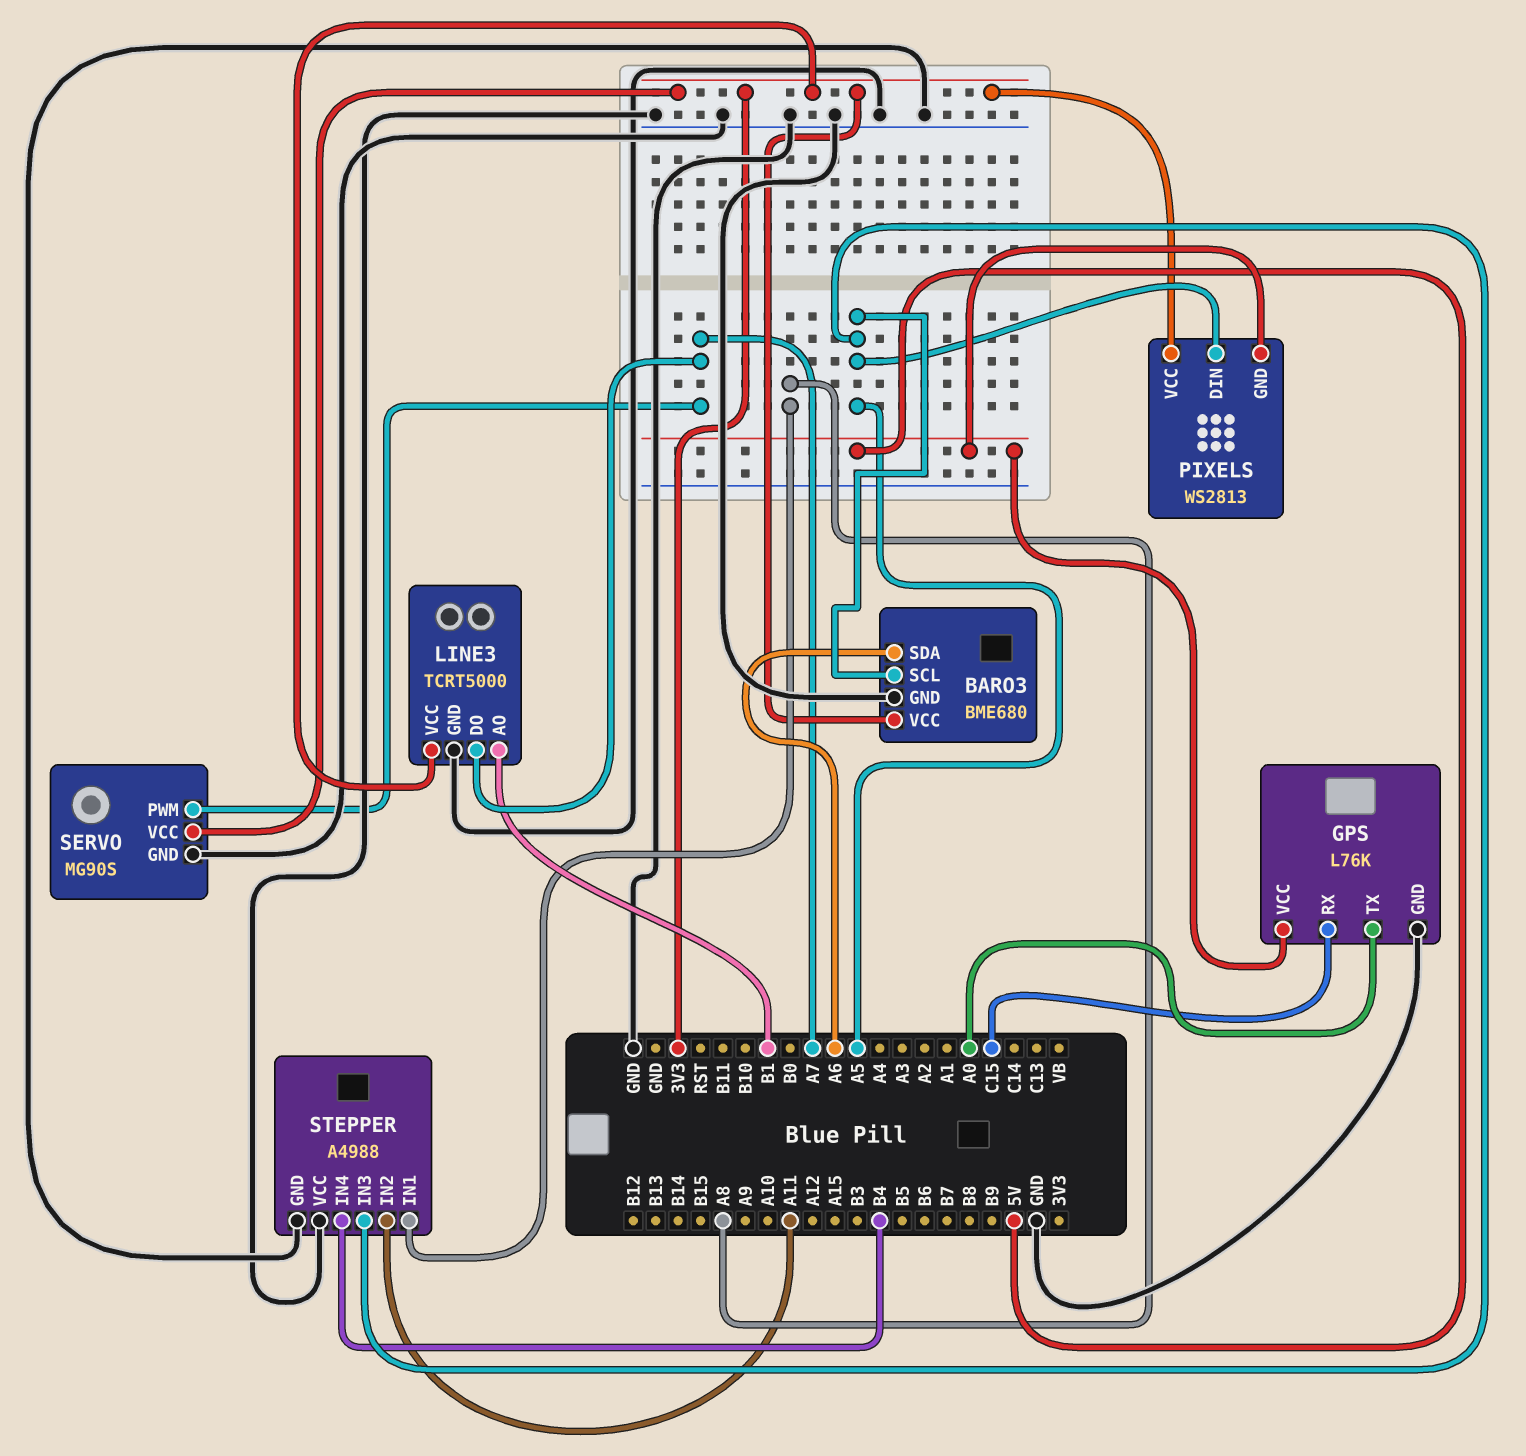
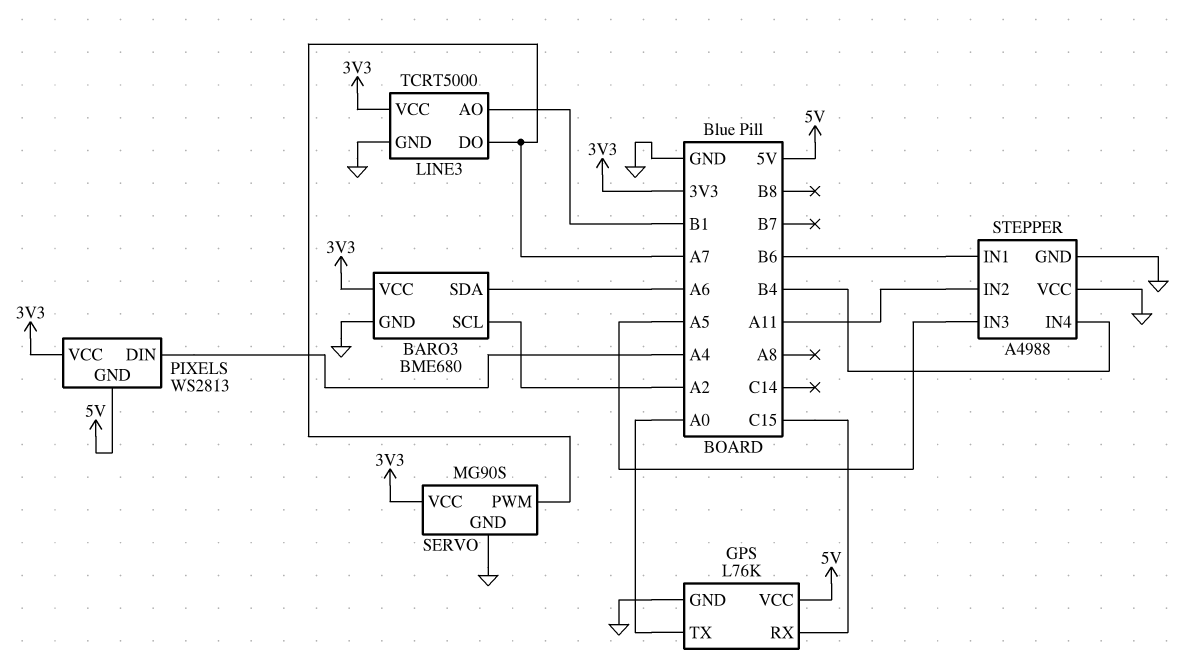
BARO3 pin SCL: A5 -> A2
PIXELS pin DIN: A5 -> A4
STEPPER pin IN1: A8 -> B6

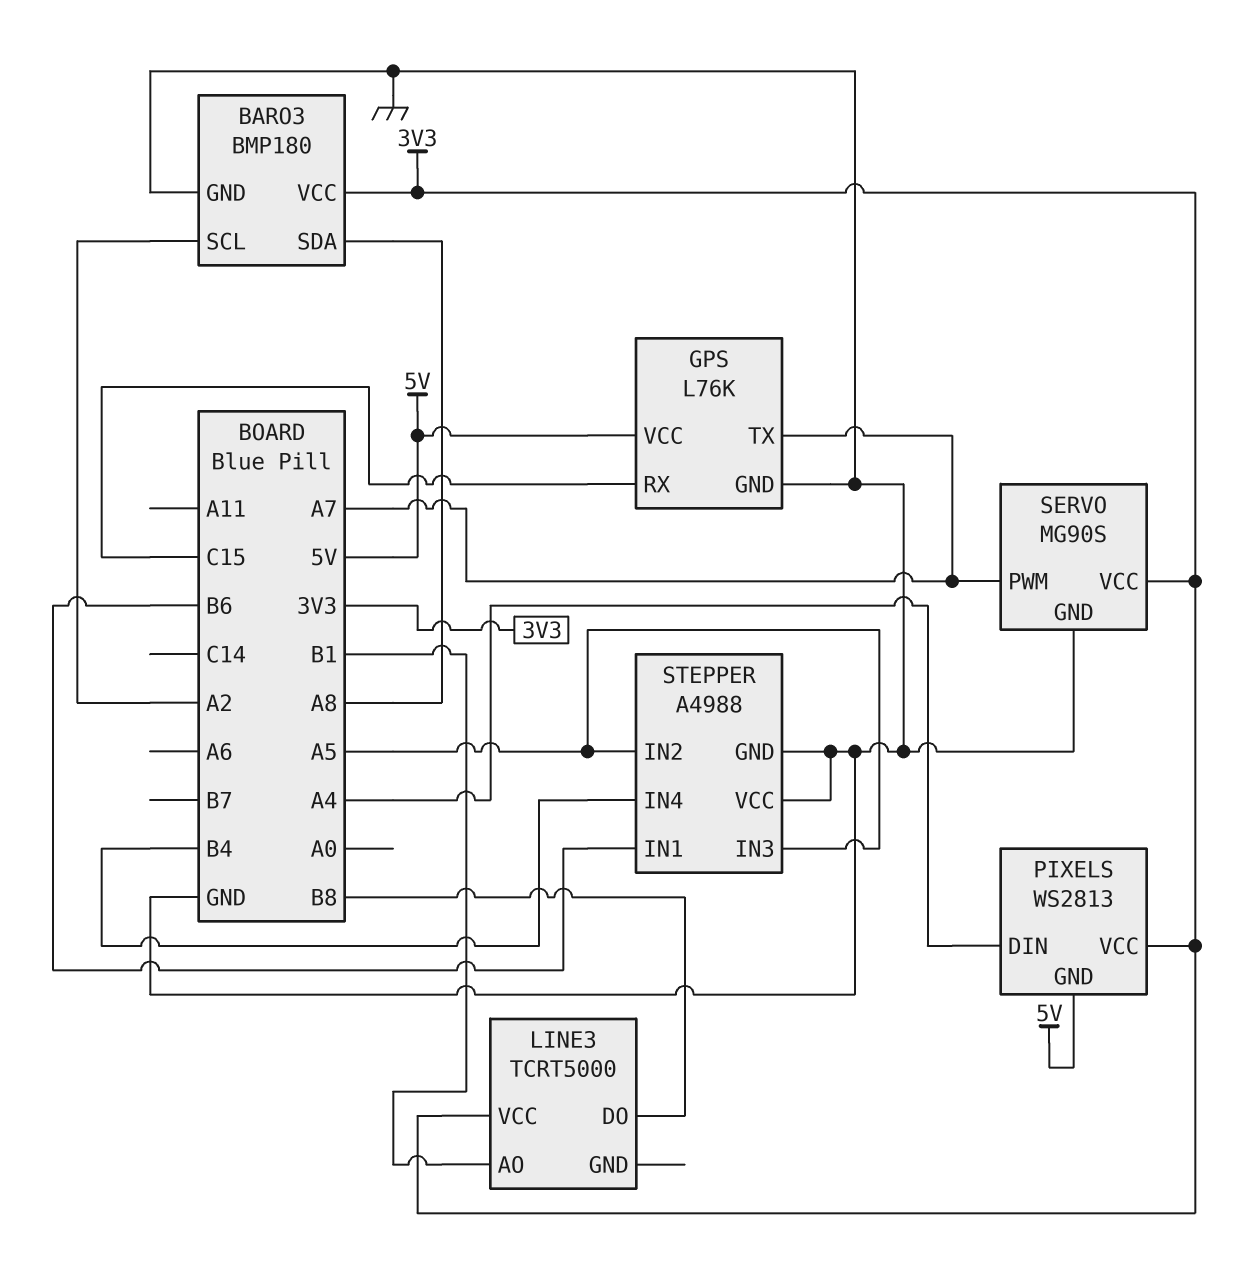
BARO3: BME680 -> BMP180
BARO3 pin SDA: A6 -> A8
GPS pin TX: A0 -> A7
LINE3 pin DO: A7 -> B8
LINE3 pin GND: GND -> none
STEPPER pin IN2: A11 -> A5

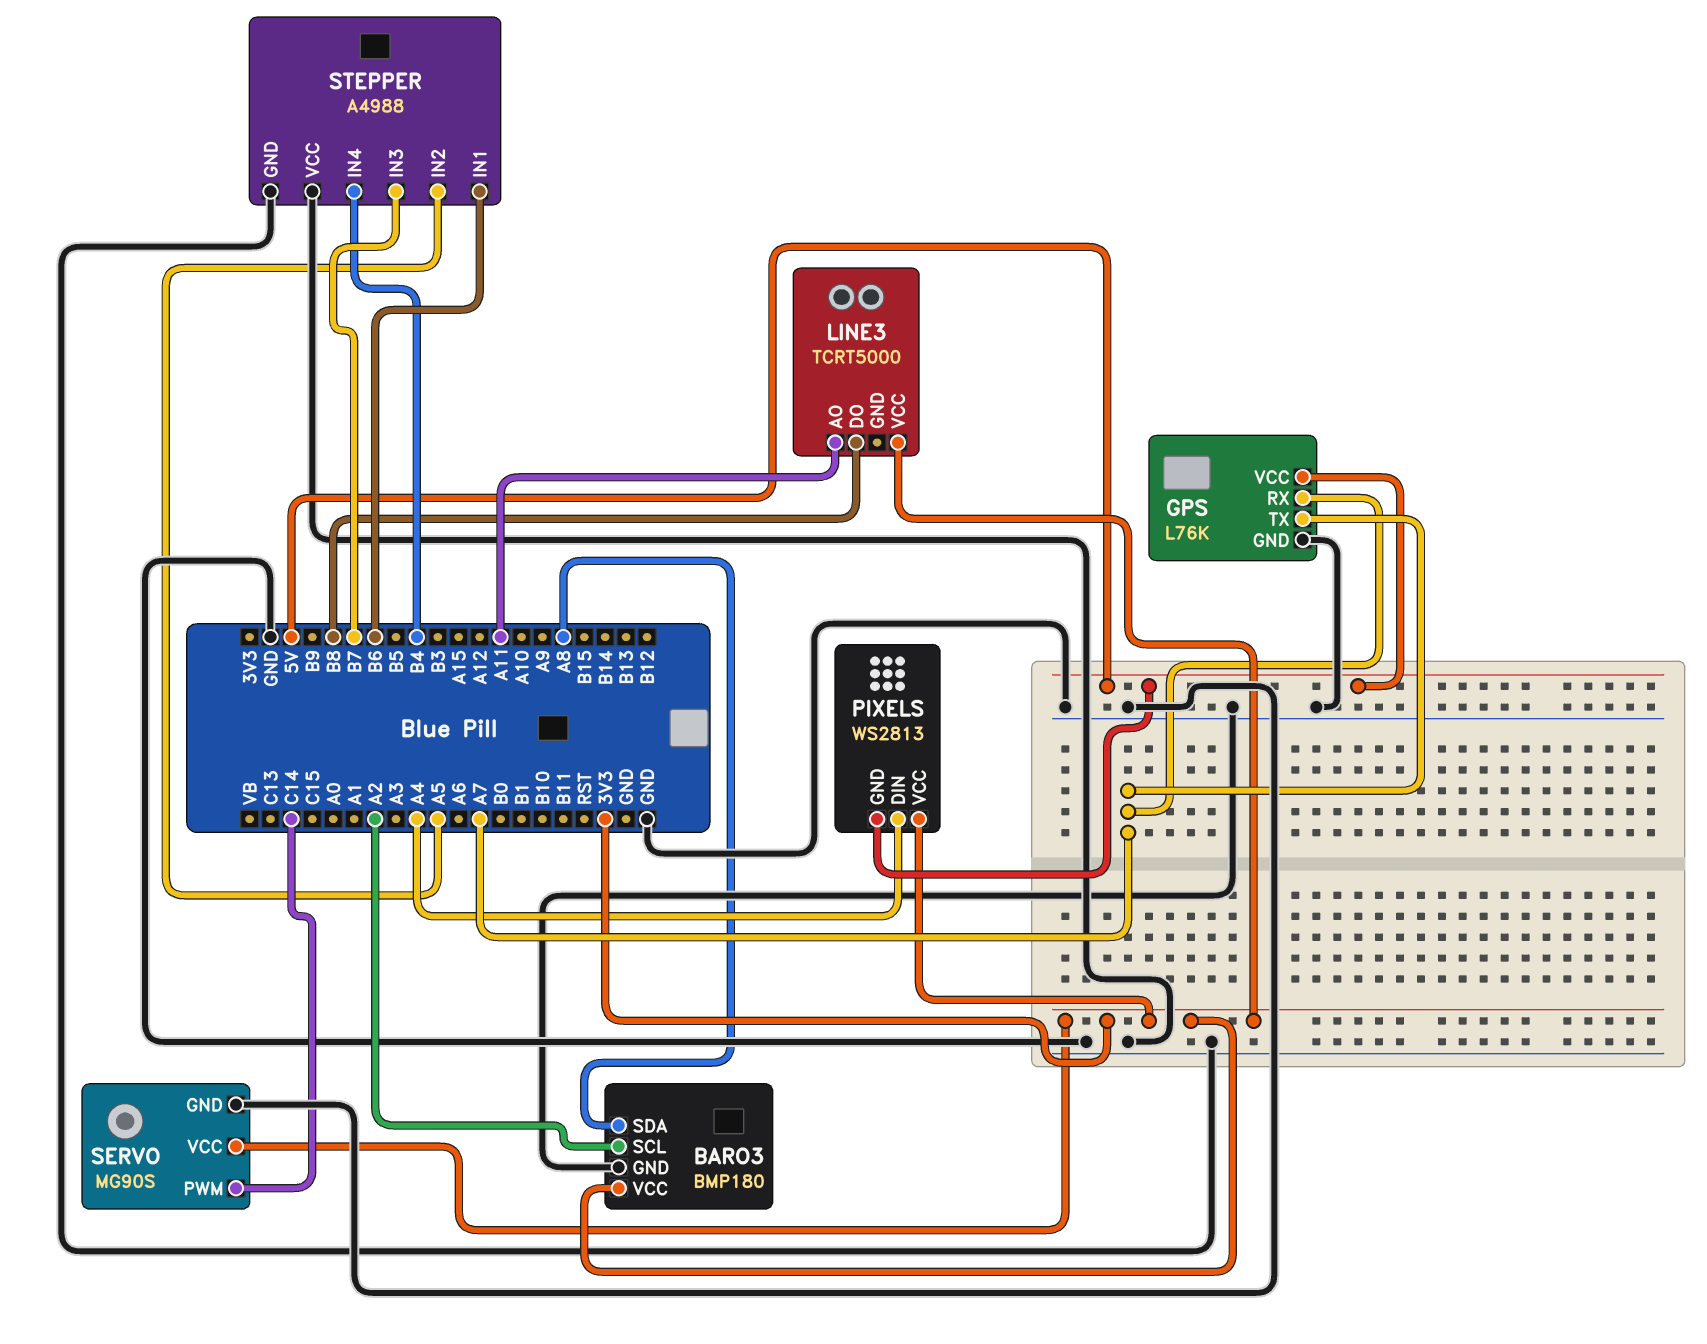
GPS pin RX: C15 -> A7
LINE3 pin AO: B1 -> A11
SERVO pin PWM: A7 -> C14
STEPPER pin IN3: A5 -> B7

